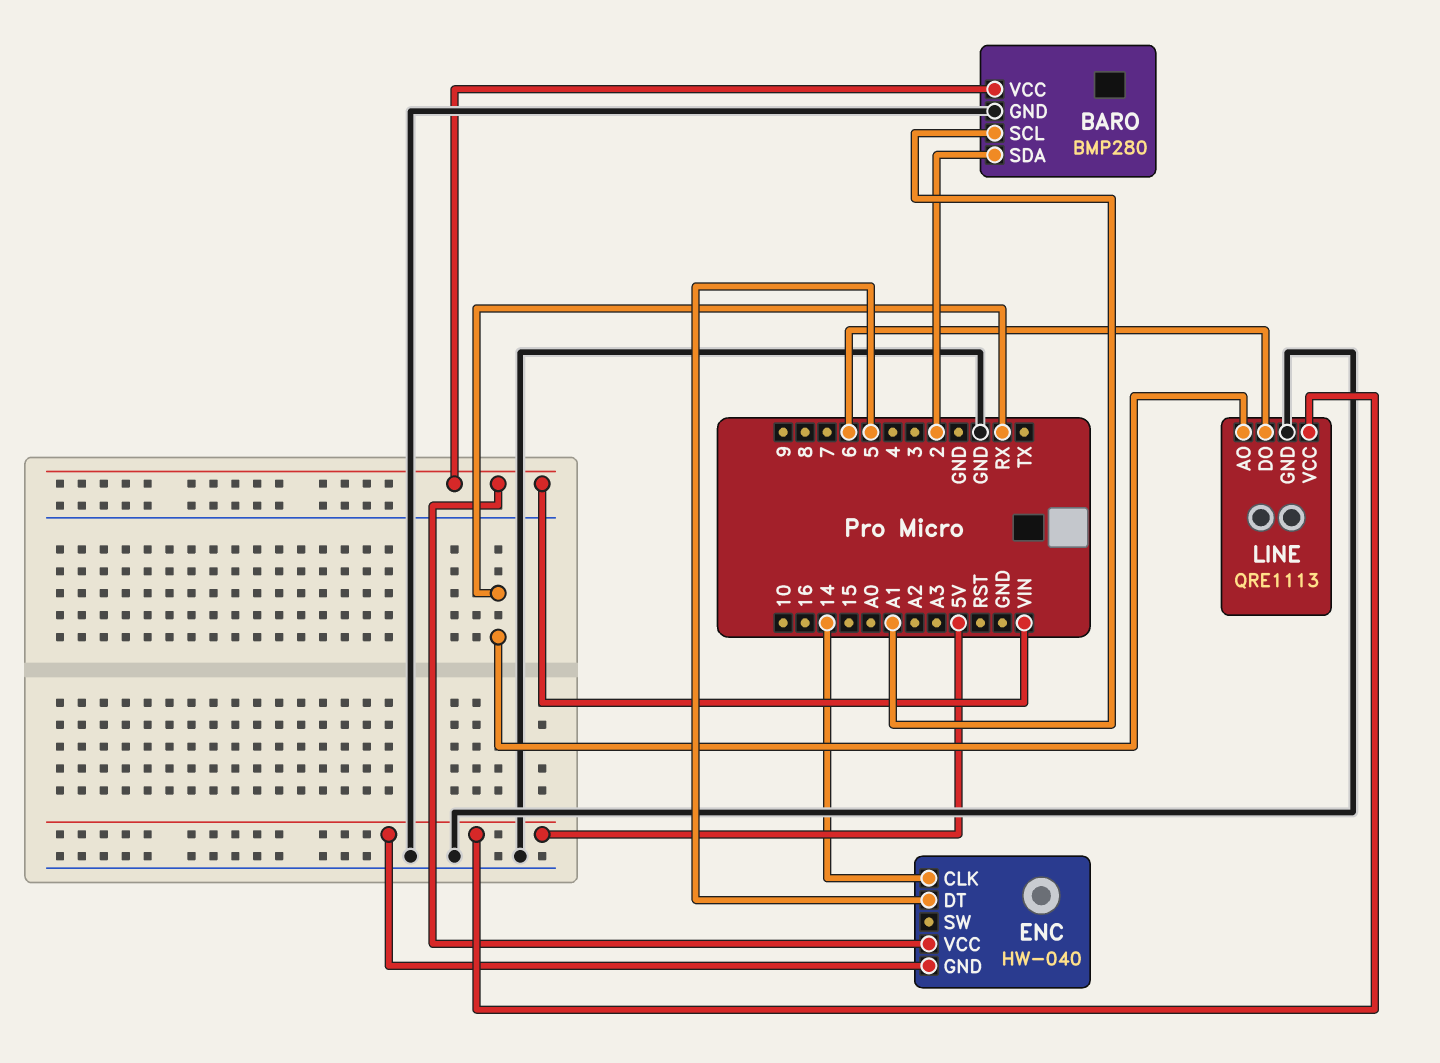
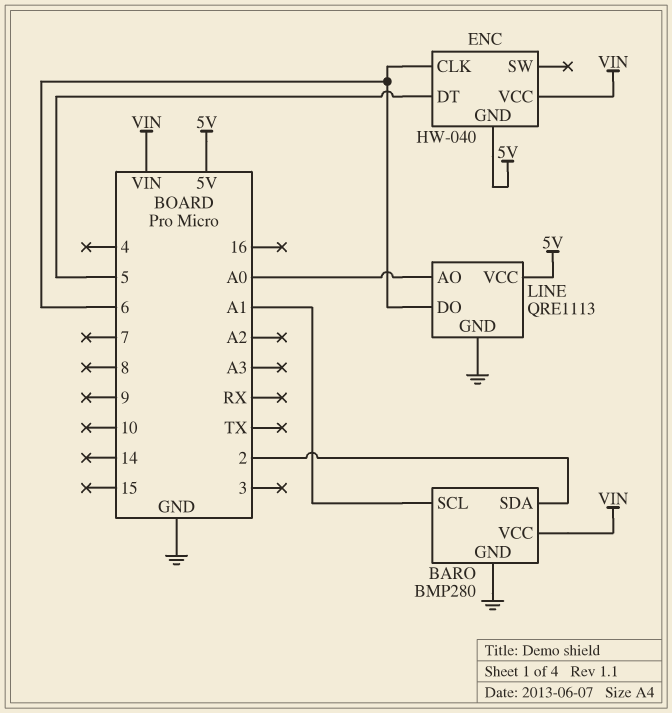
ENC pin CLK: 14 -> 6
LINE pin AO: RX -> A0

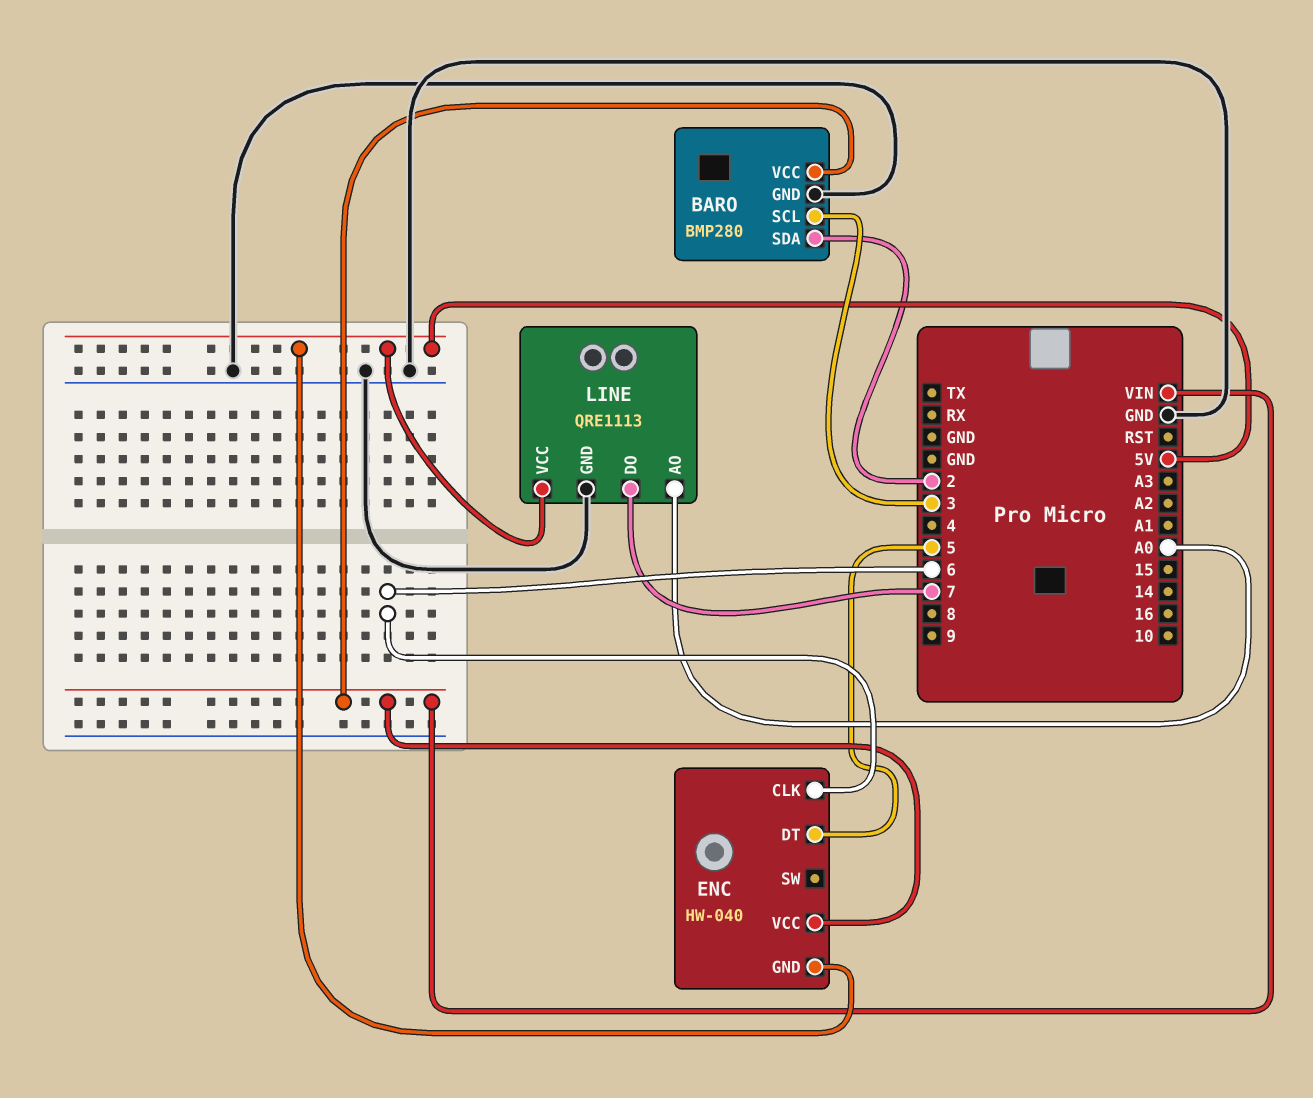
BARO pin SCL: A1 -> 3
LINE pin DO: 6 -> 7

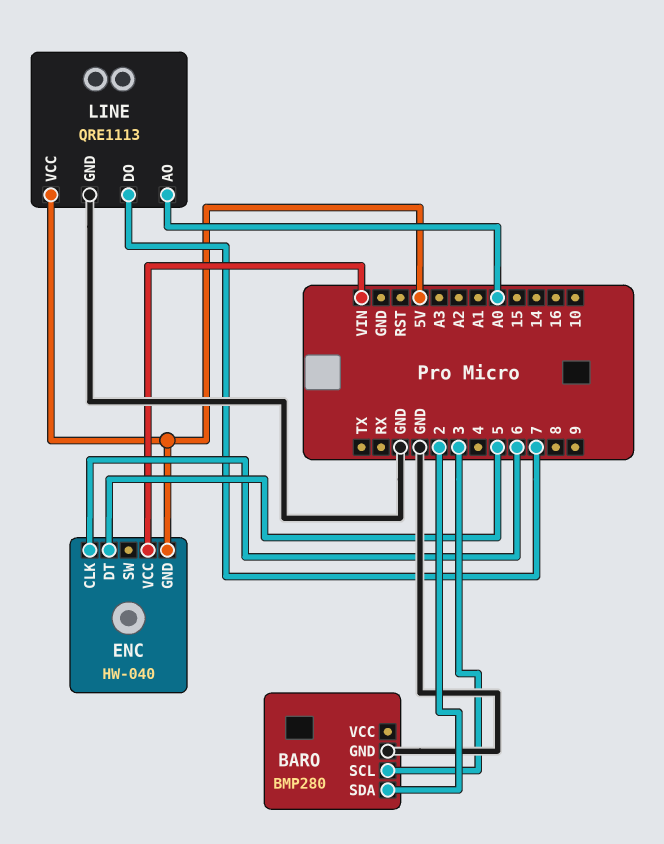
BARO pin VCC: VIN -> none

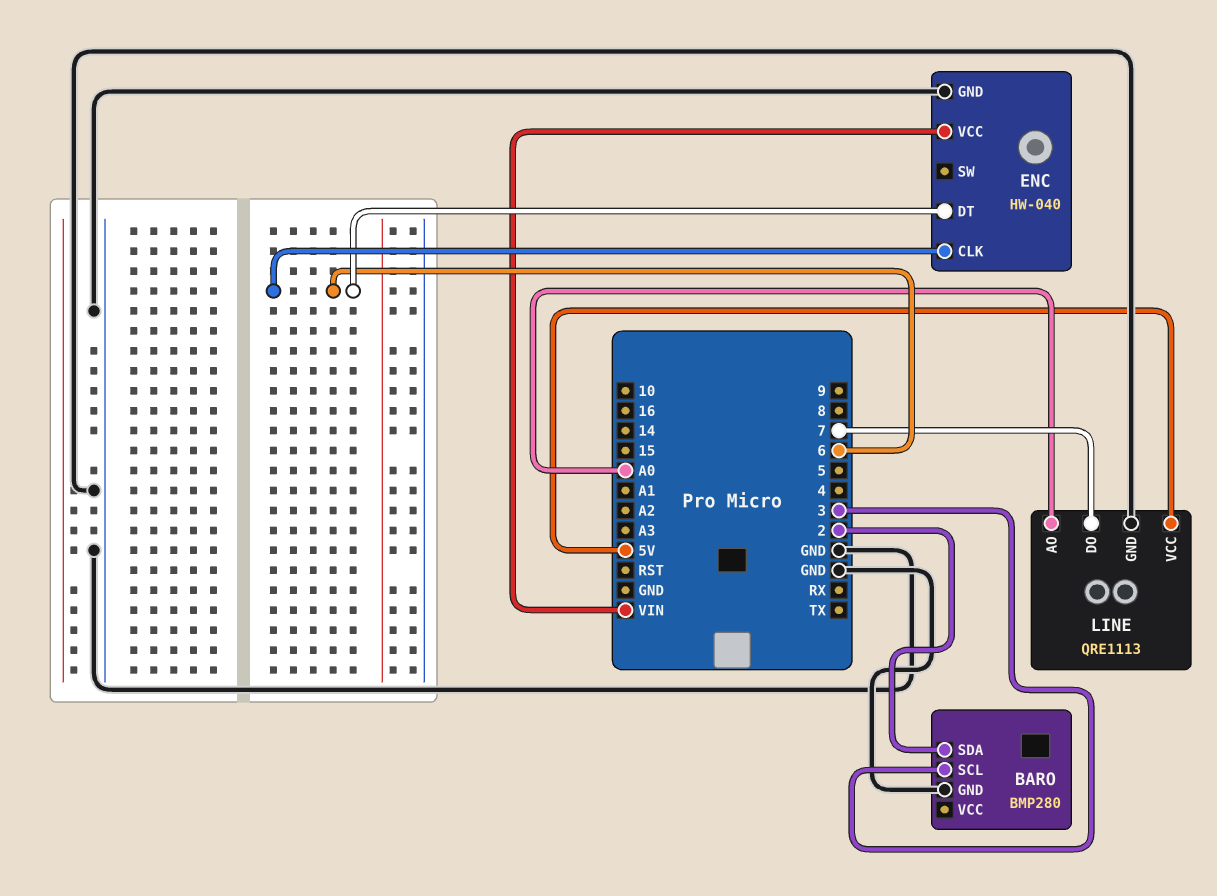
ENC pin DT: 5 -> 6
ENC pin GND: 5V -> GND

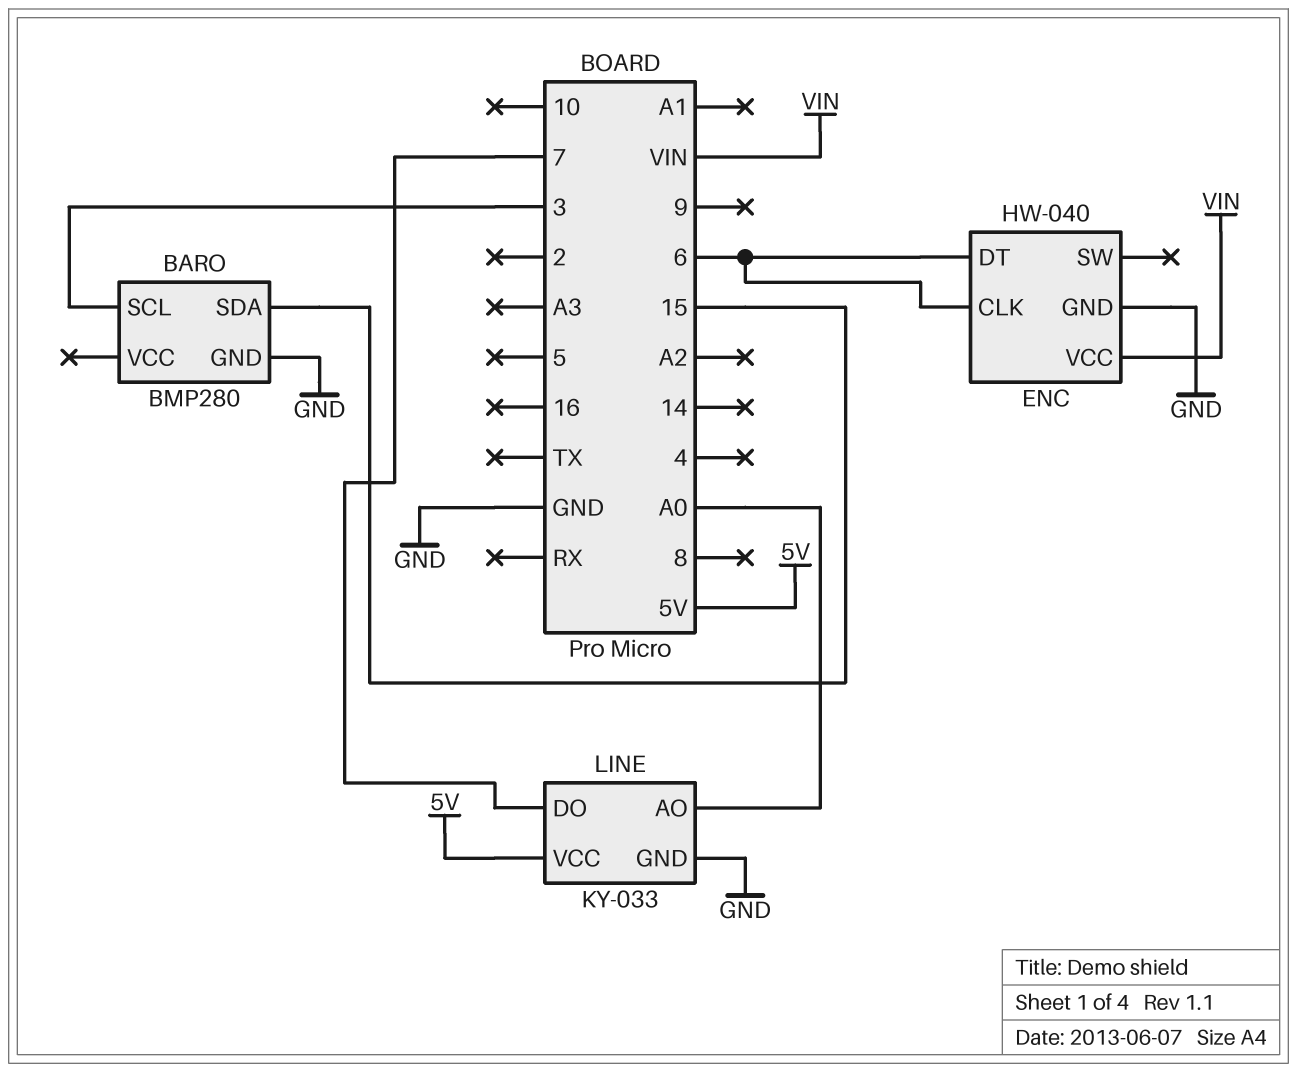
BARO pin SDA: 2 -> 15
LINE: QRE1113 -> KY-033

